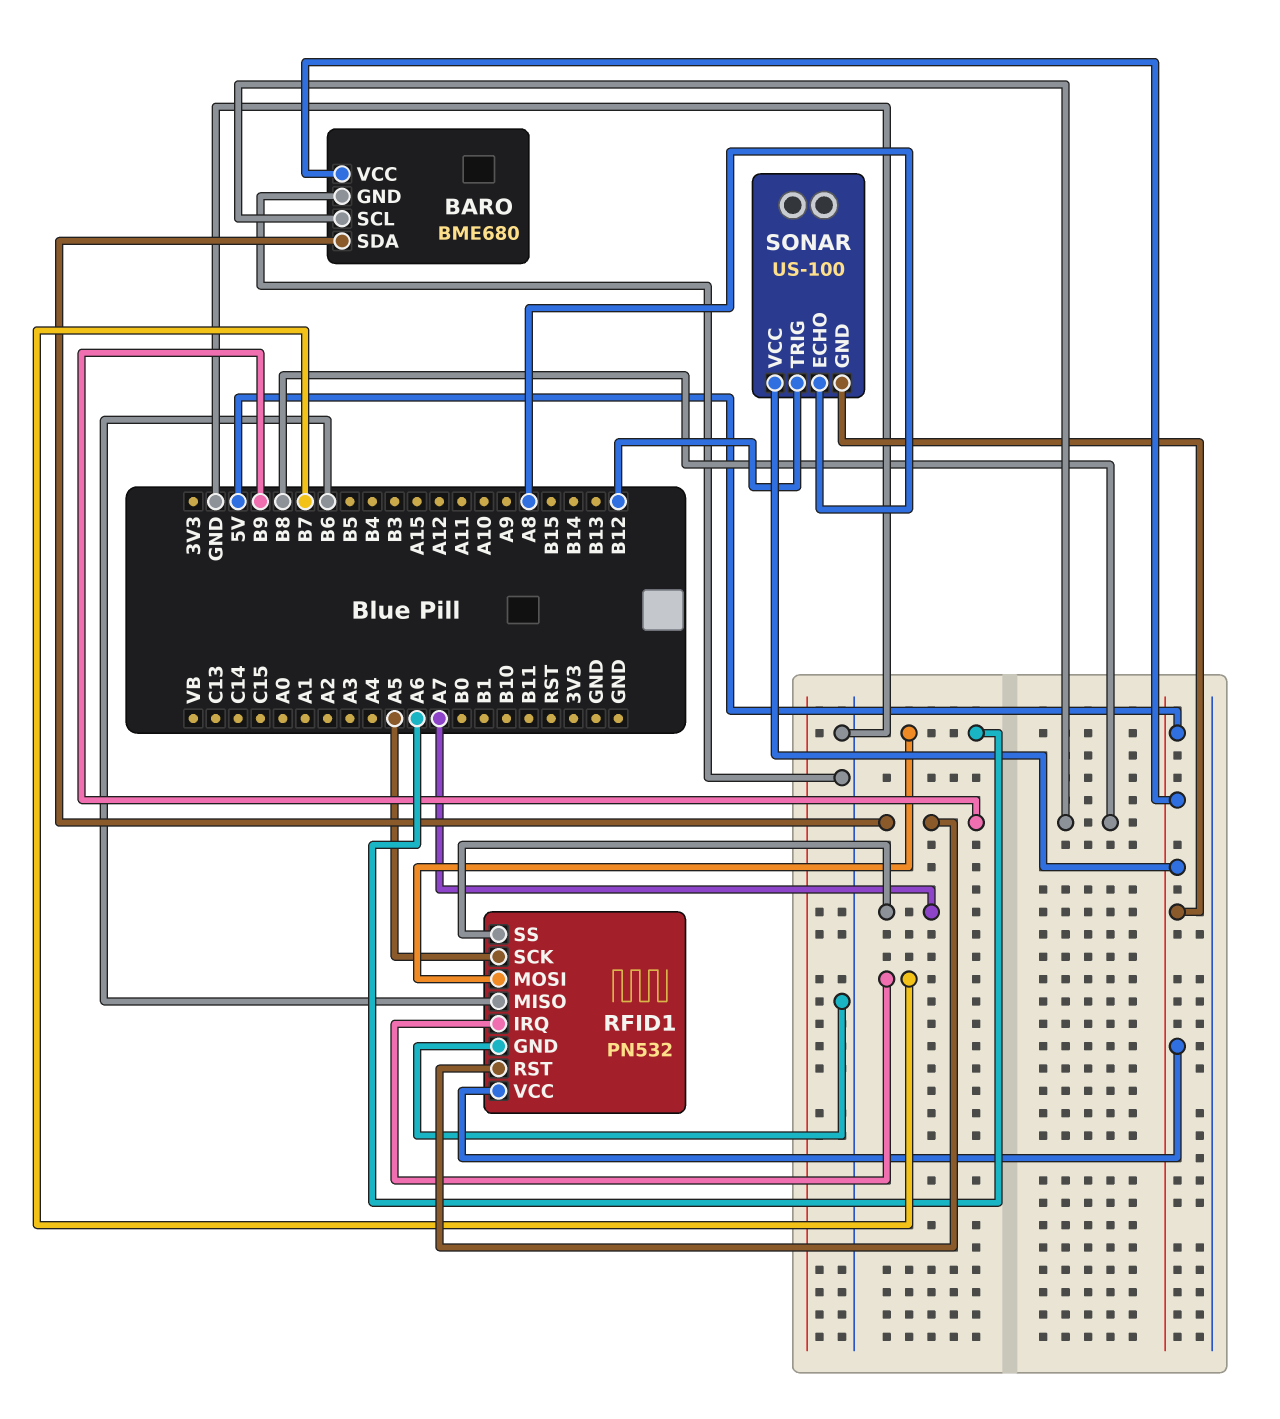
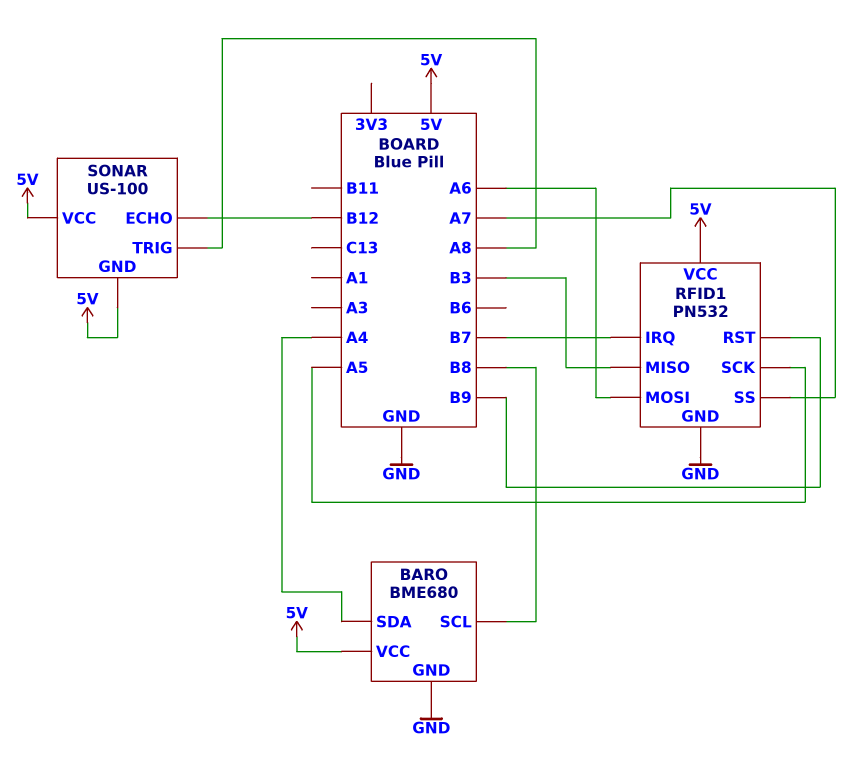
BARO pin SDA: B9 -> A4
RFID1 pin MISO: B6 -> B3
SONAR pin ECHO: A8 -> B12
SONAR pin TRIG: B12 -> A8

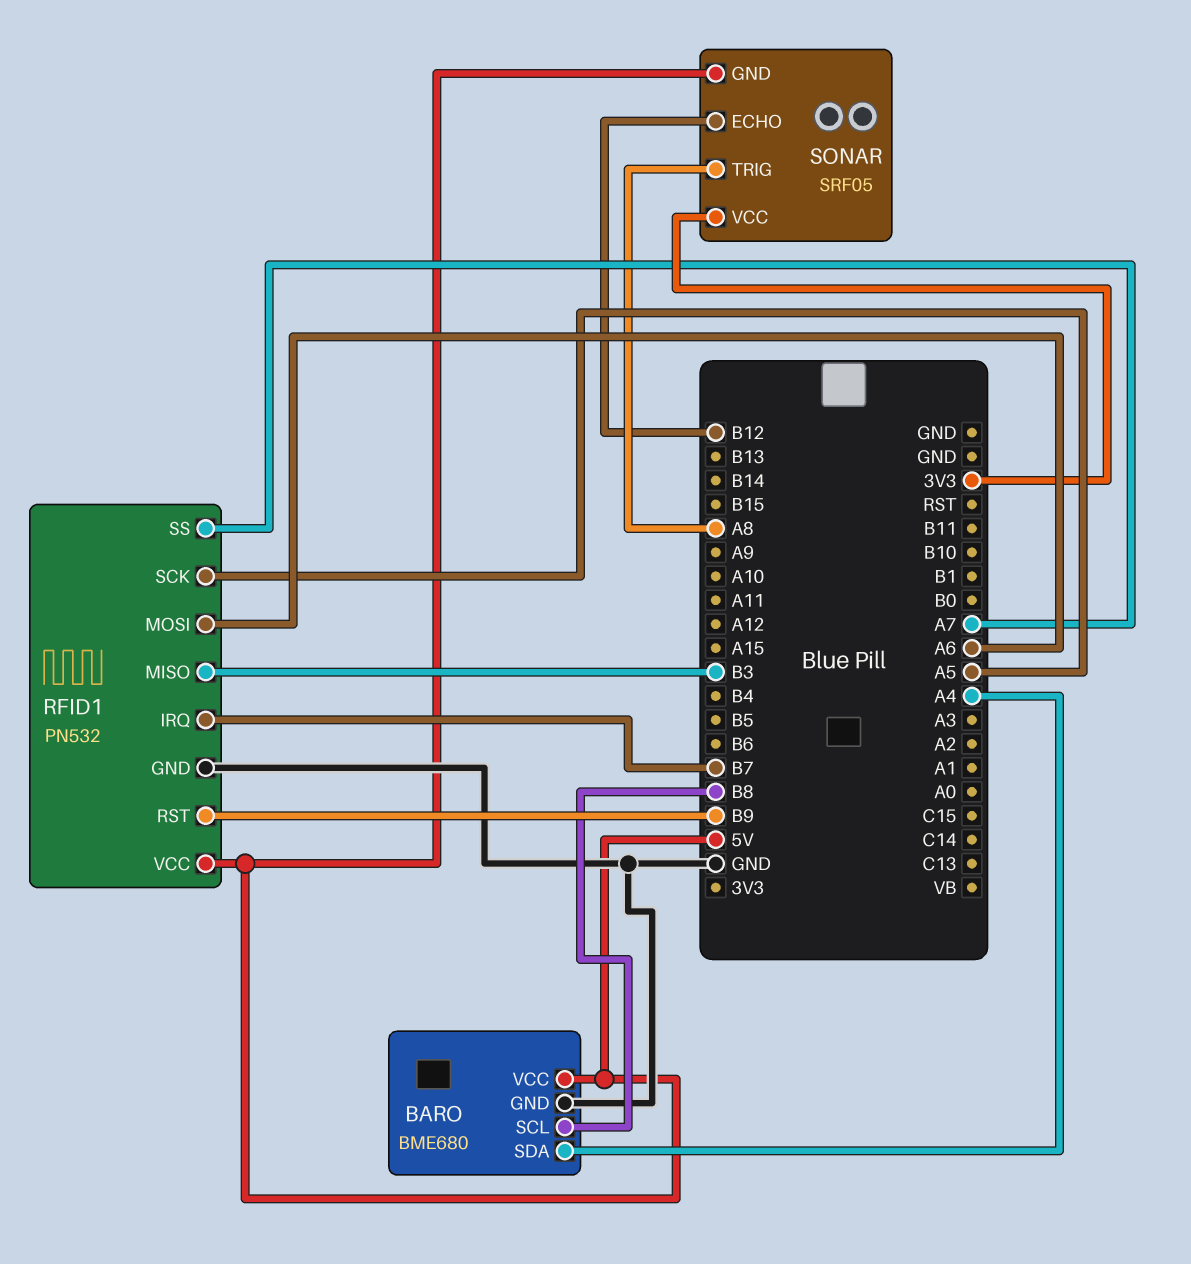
SONAR: US-100 -> SRF05
SONAR pin VCC: 5V -> 3V3

